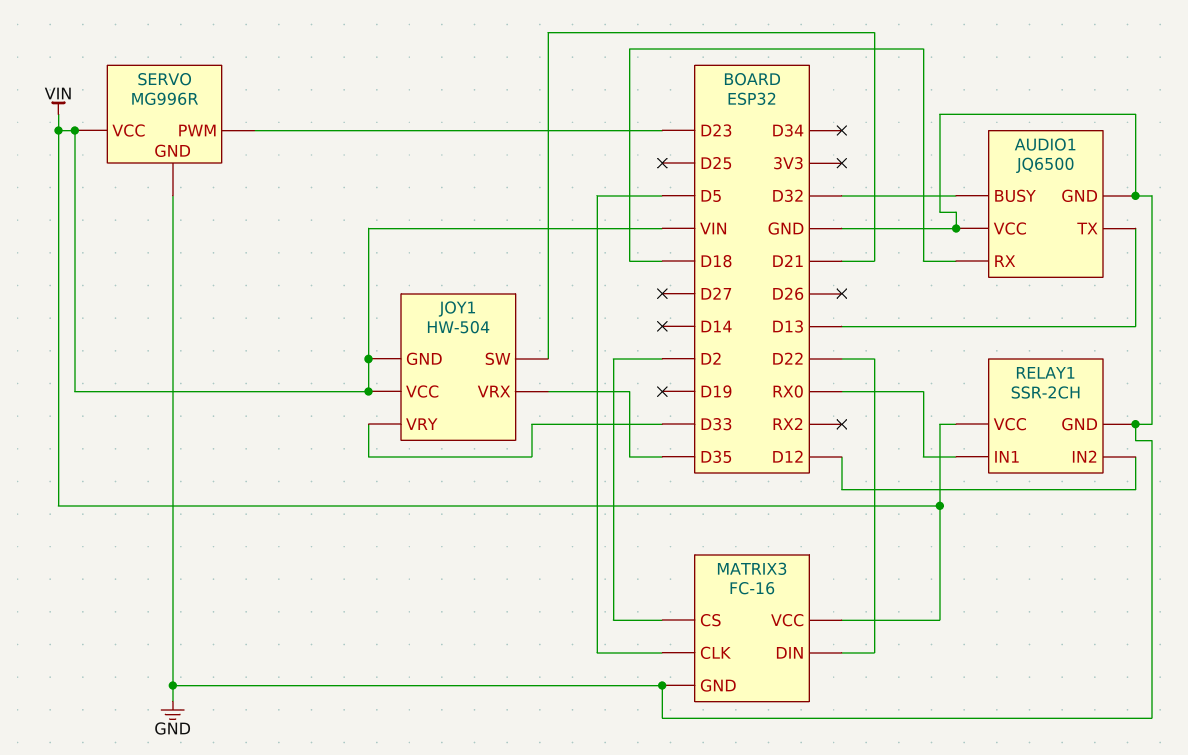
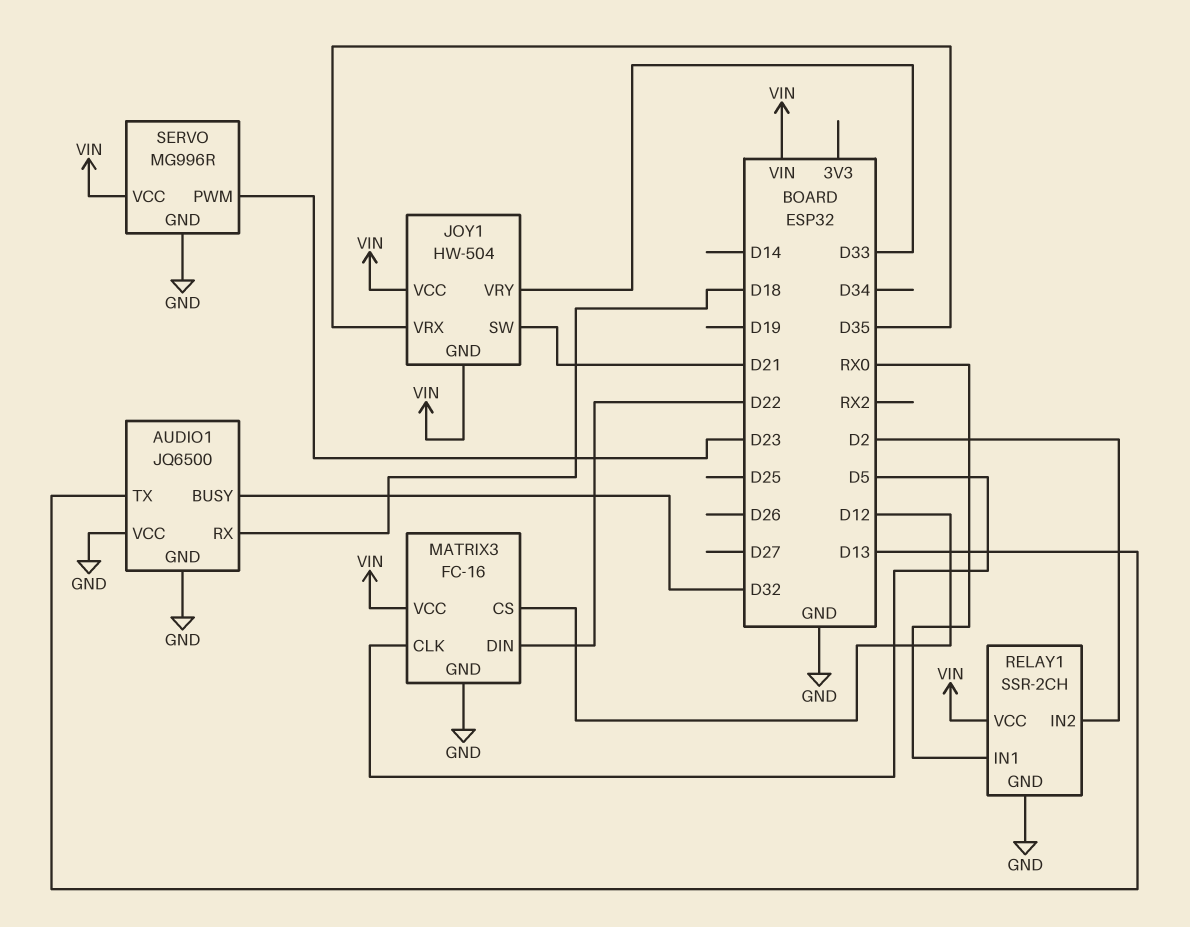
MATRIX3 pin CS: D2 -> D12
RELAY1 pin IN2: D12 -> D2

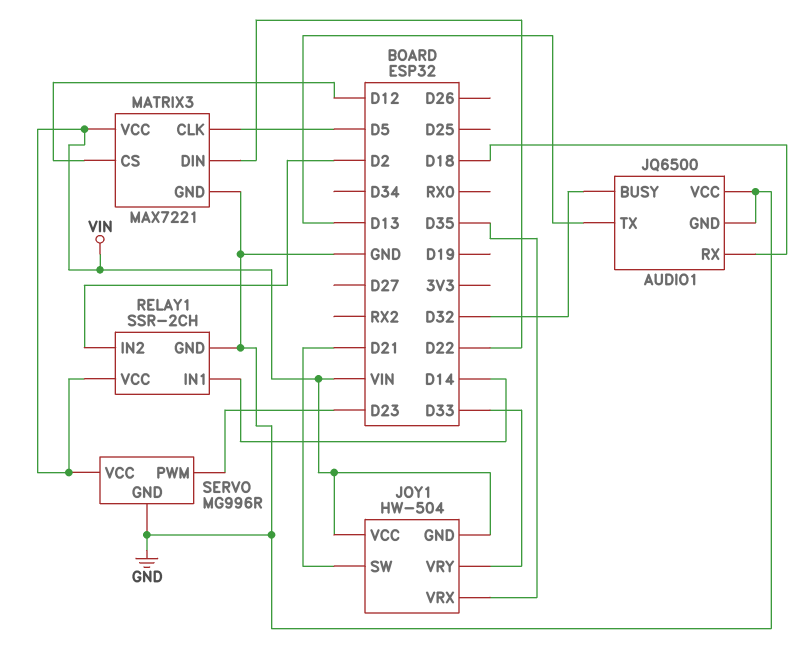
MATRIX3: FC-16 -> MAX7221
RELAY1 pin IN1: RX0 -> D14

